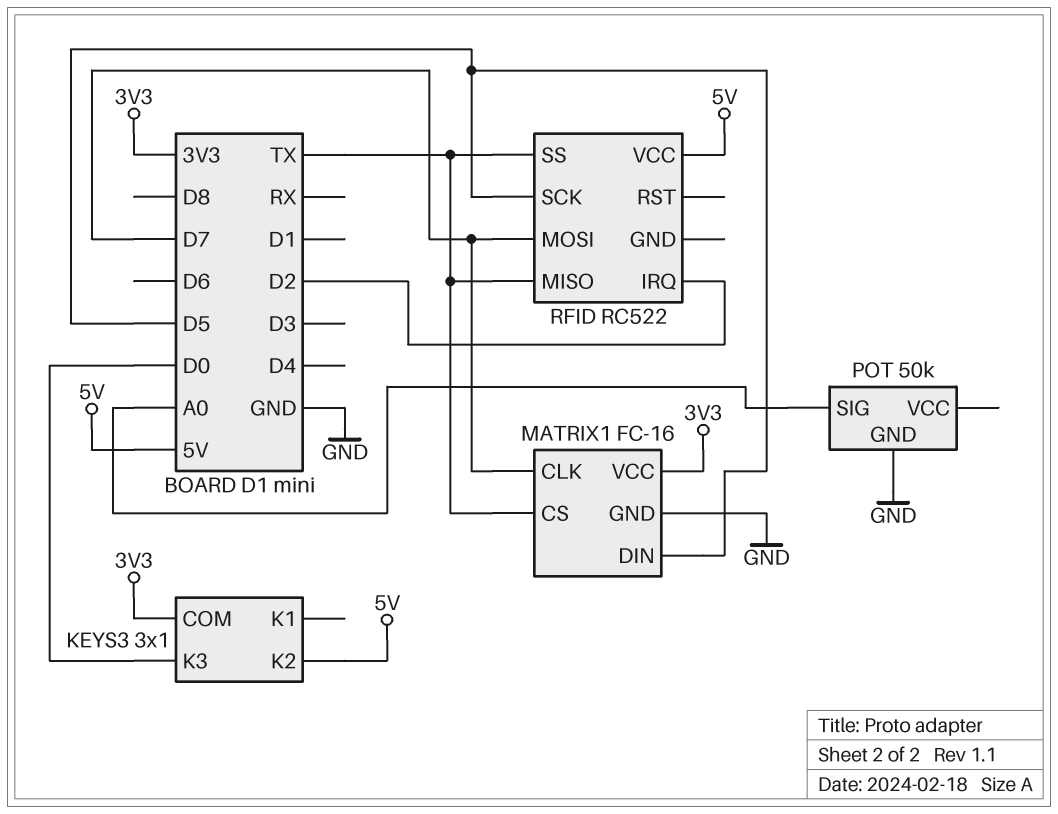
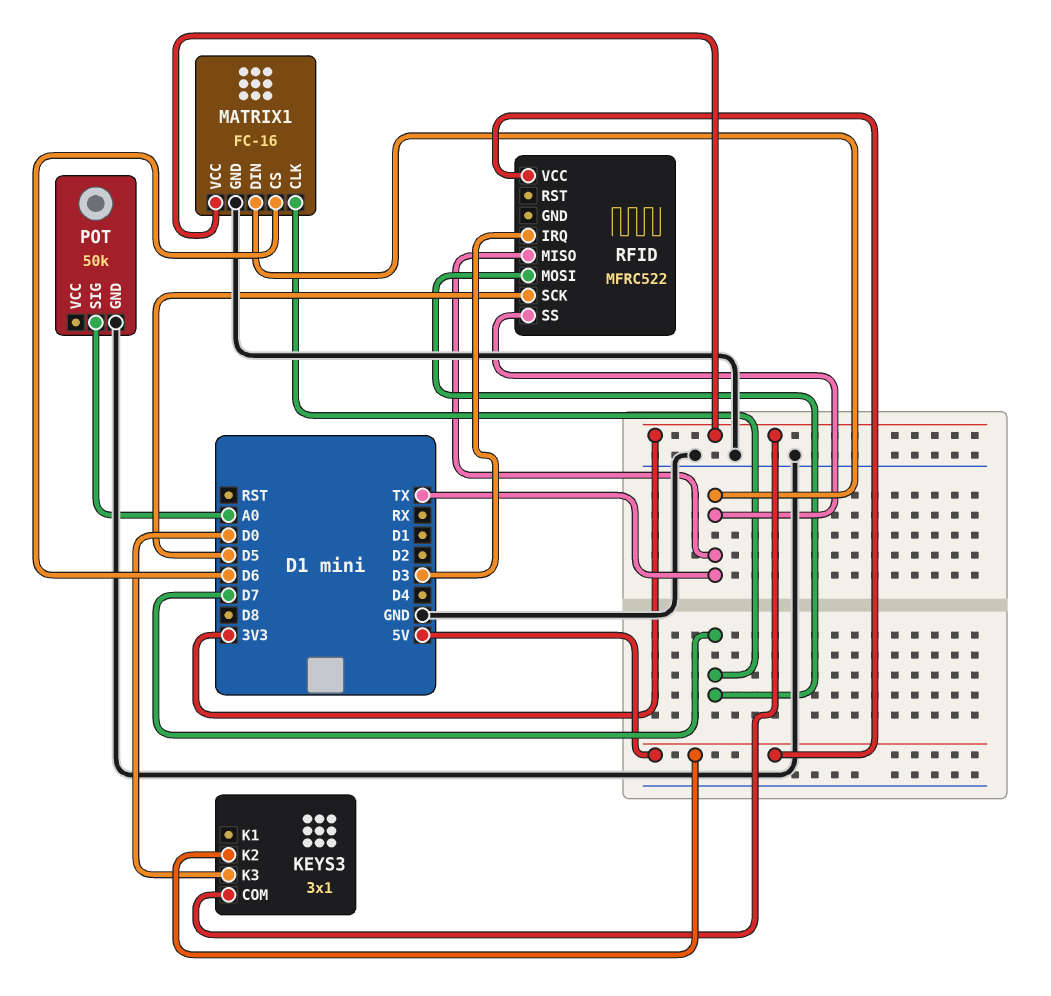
MATRIX1 pin CS: TX -> D6
MATRIX1 pin DIN: D5 -> TX
RFID: RC522 -> MFRC522
RFID pin IRQ: D2 -> D3

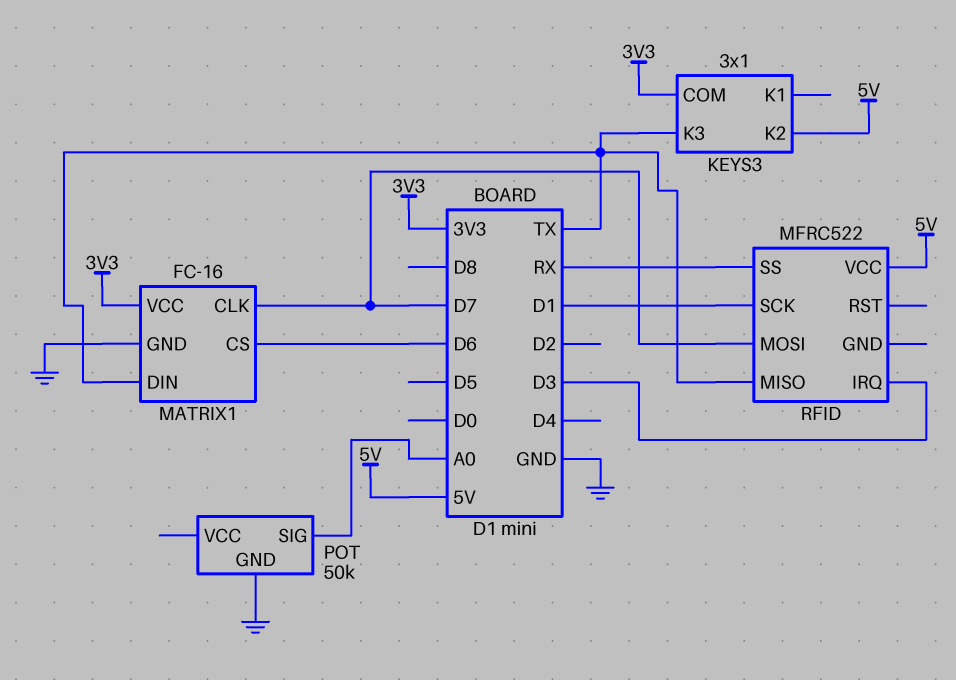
KEYS3 pin K3: D0 -> TX
RFID pin SCK: D5 -> D1
RFID pin SS: TX -> RX

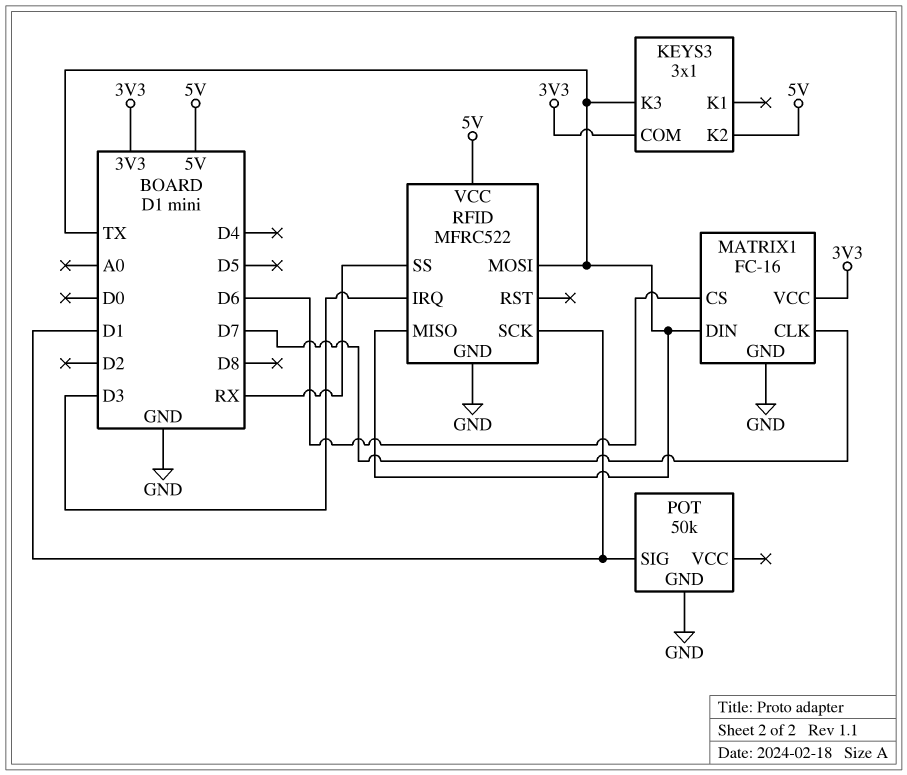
POT pin SIG: A0 -> D1
RFID pin GND: none -> GND
RFID pin MOSI: D7 -> TX

